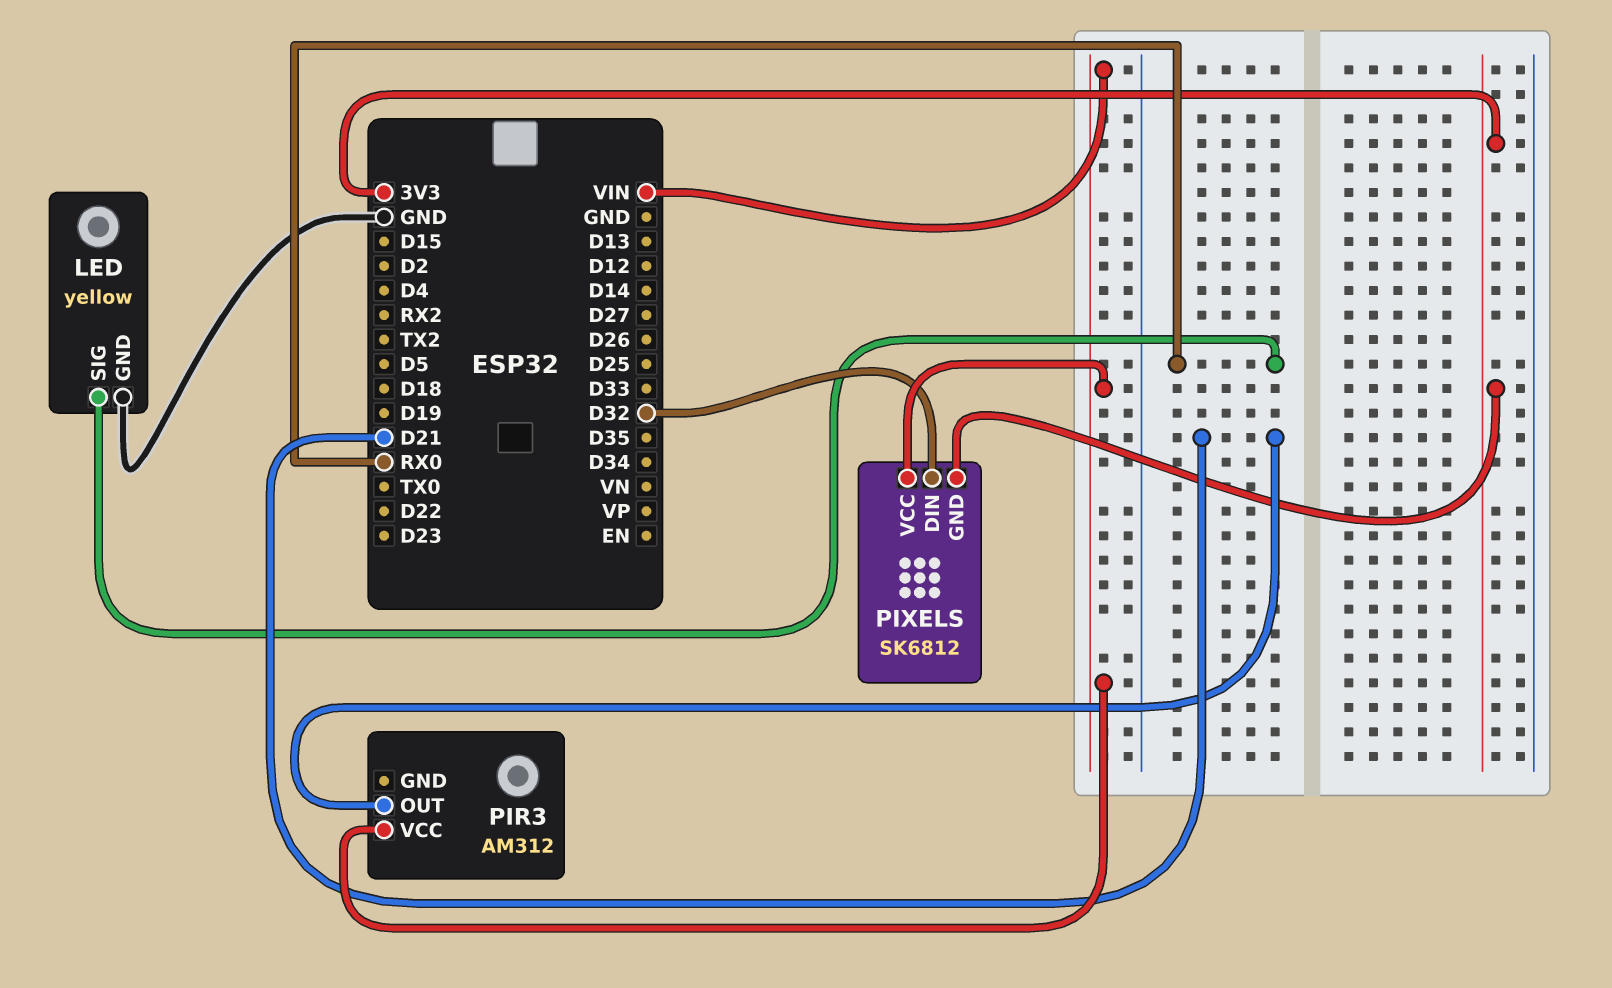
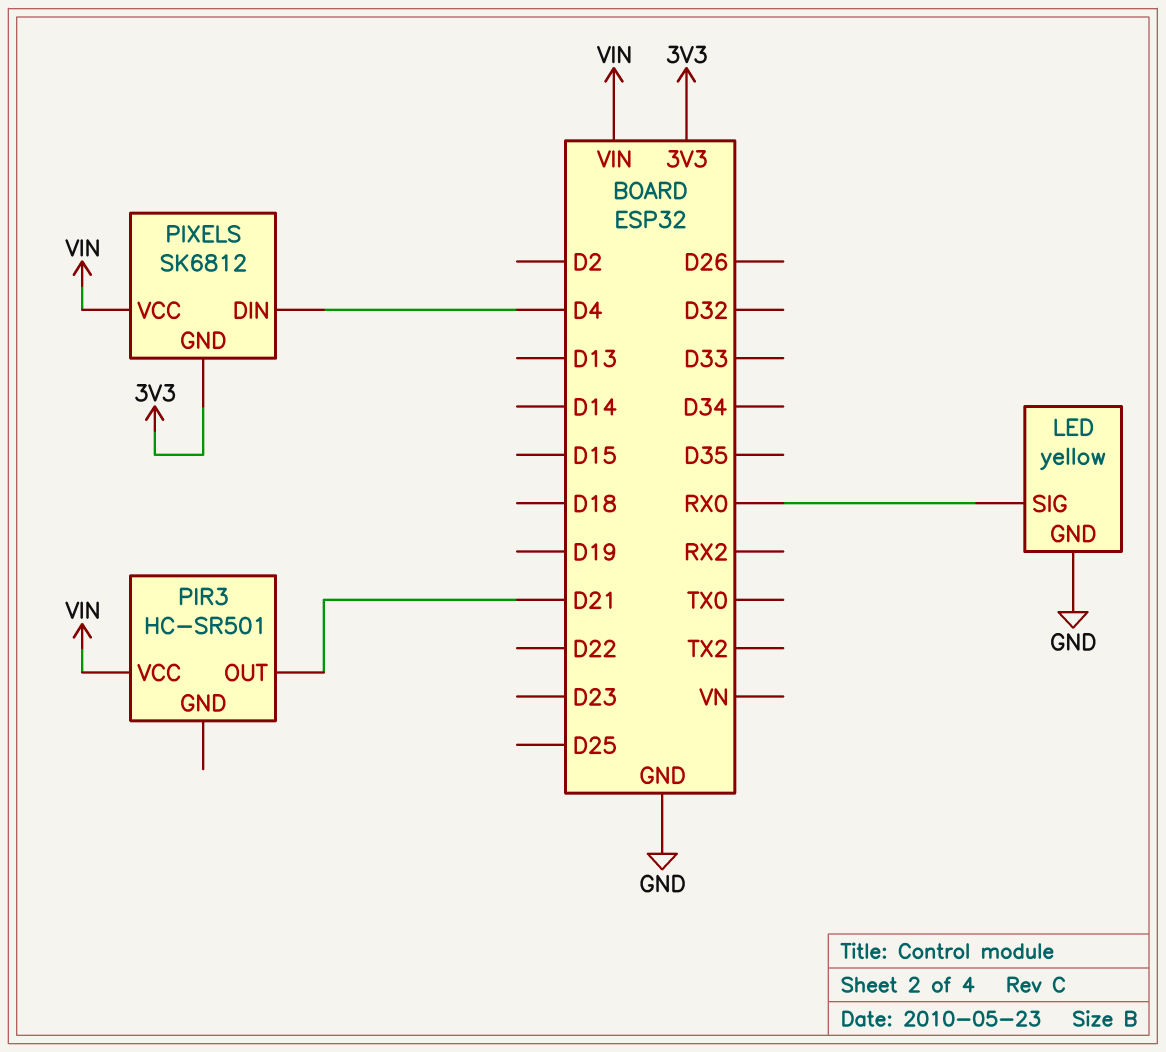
PIR3: AM312 -> HC-SR501
PIXELS pin DIN: D32 -> D4

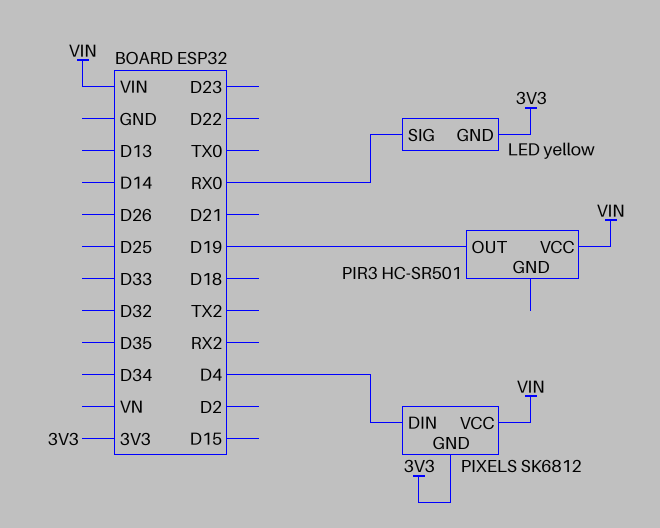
LED pin GND: GND -> 3V3
PIR3 pin OUT: D21 -> D19

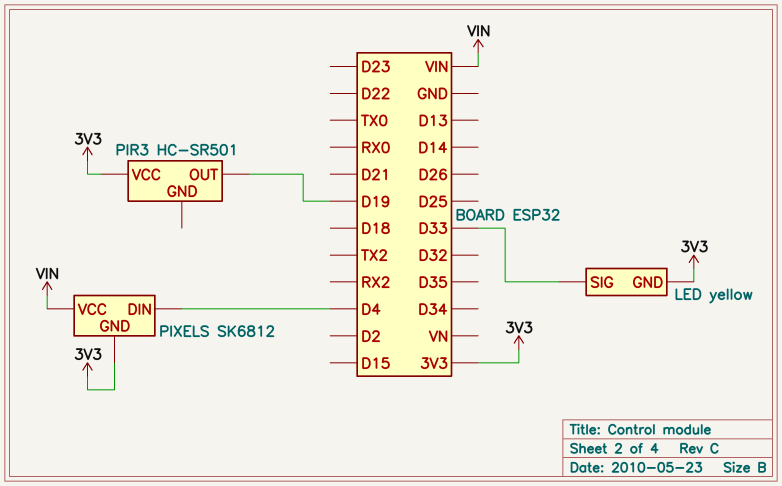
LED pin SIG: RX0 -> D33
PIR3 pin VCC: VIN -> 3V3

